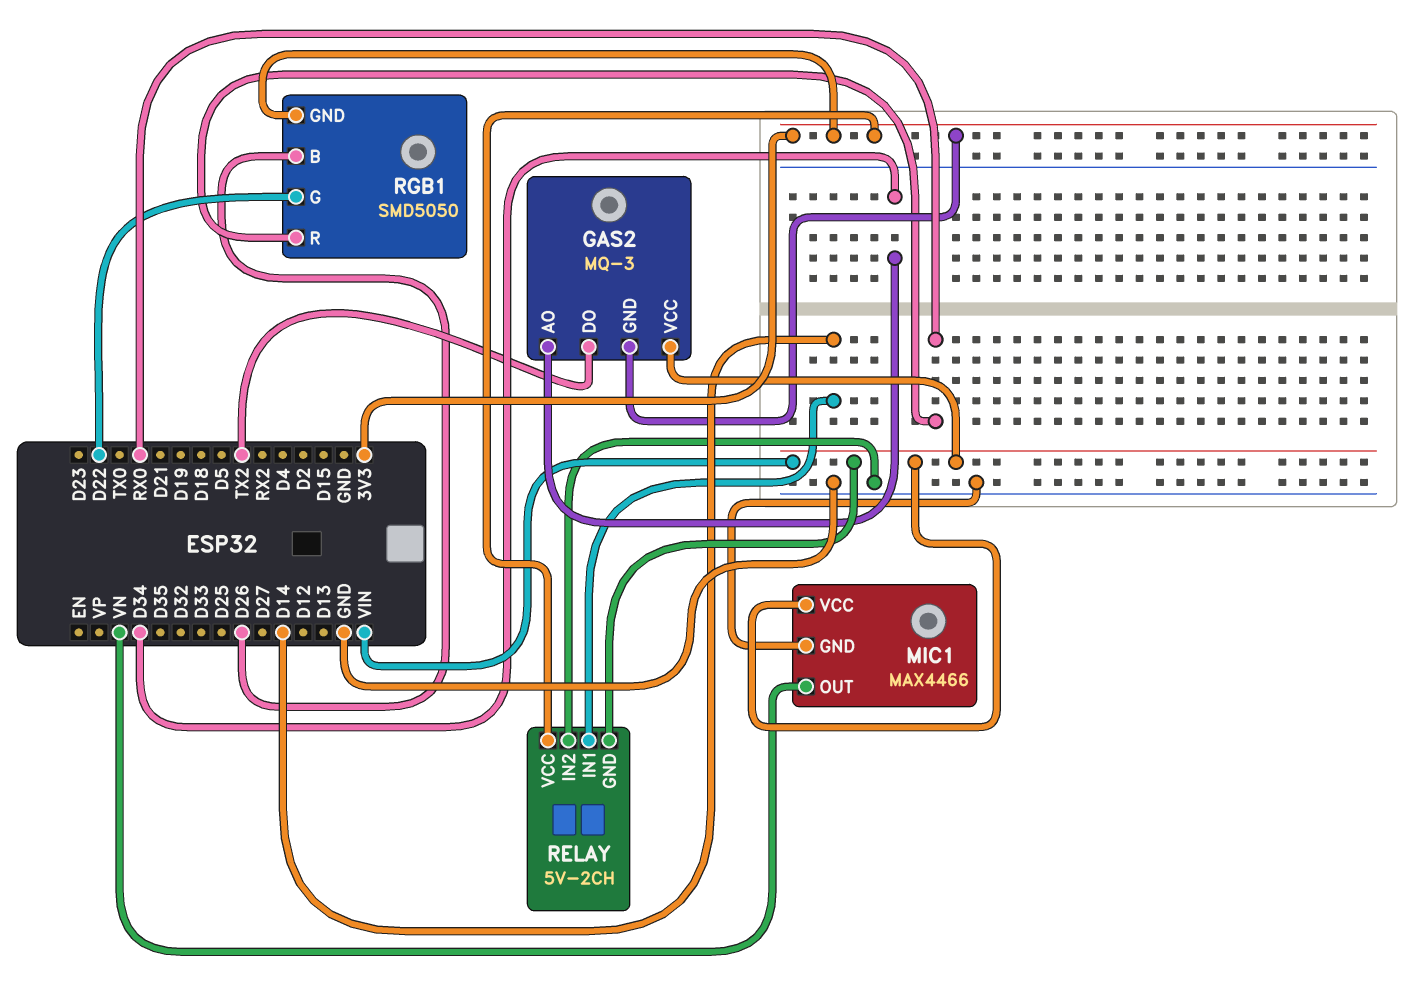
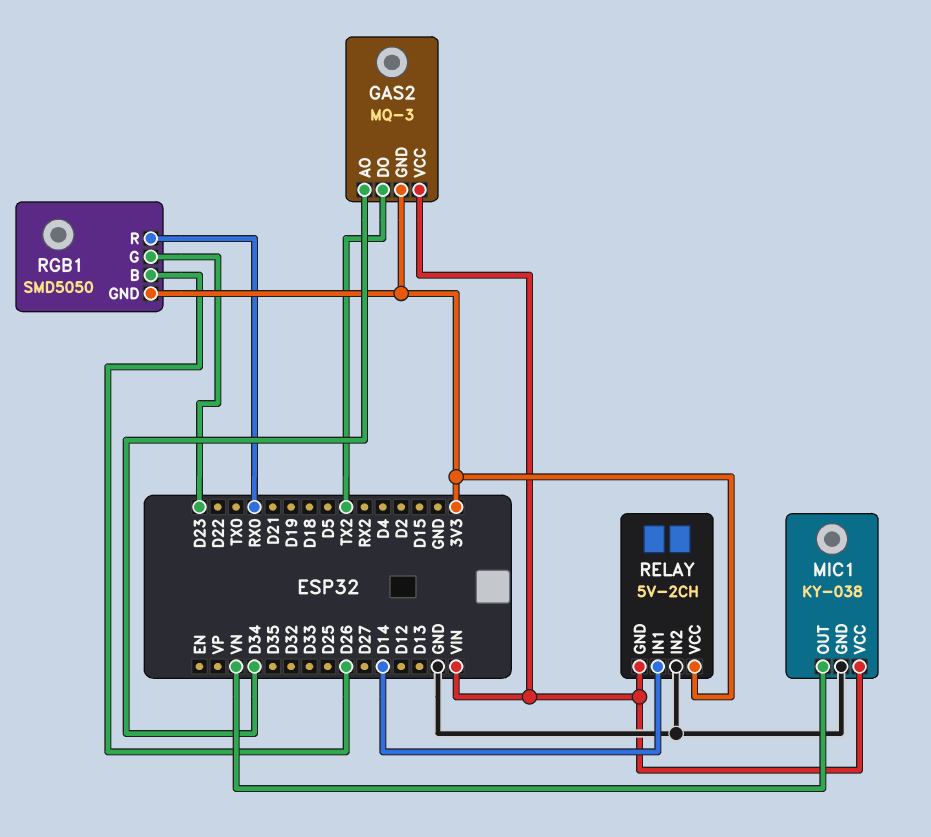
MIC1: MAX4466 -> KY-038
RGB1 pin G: D22 -> D23

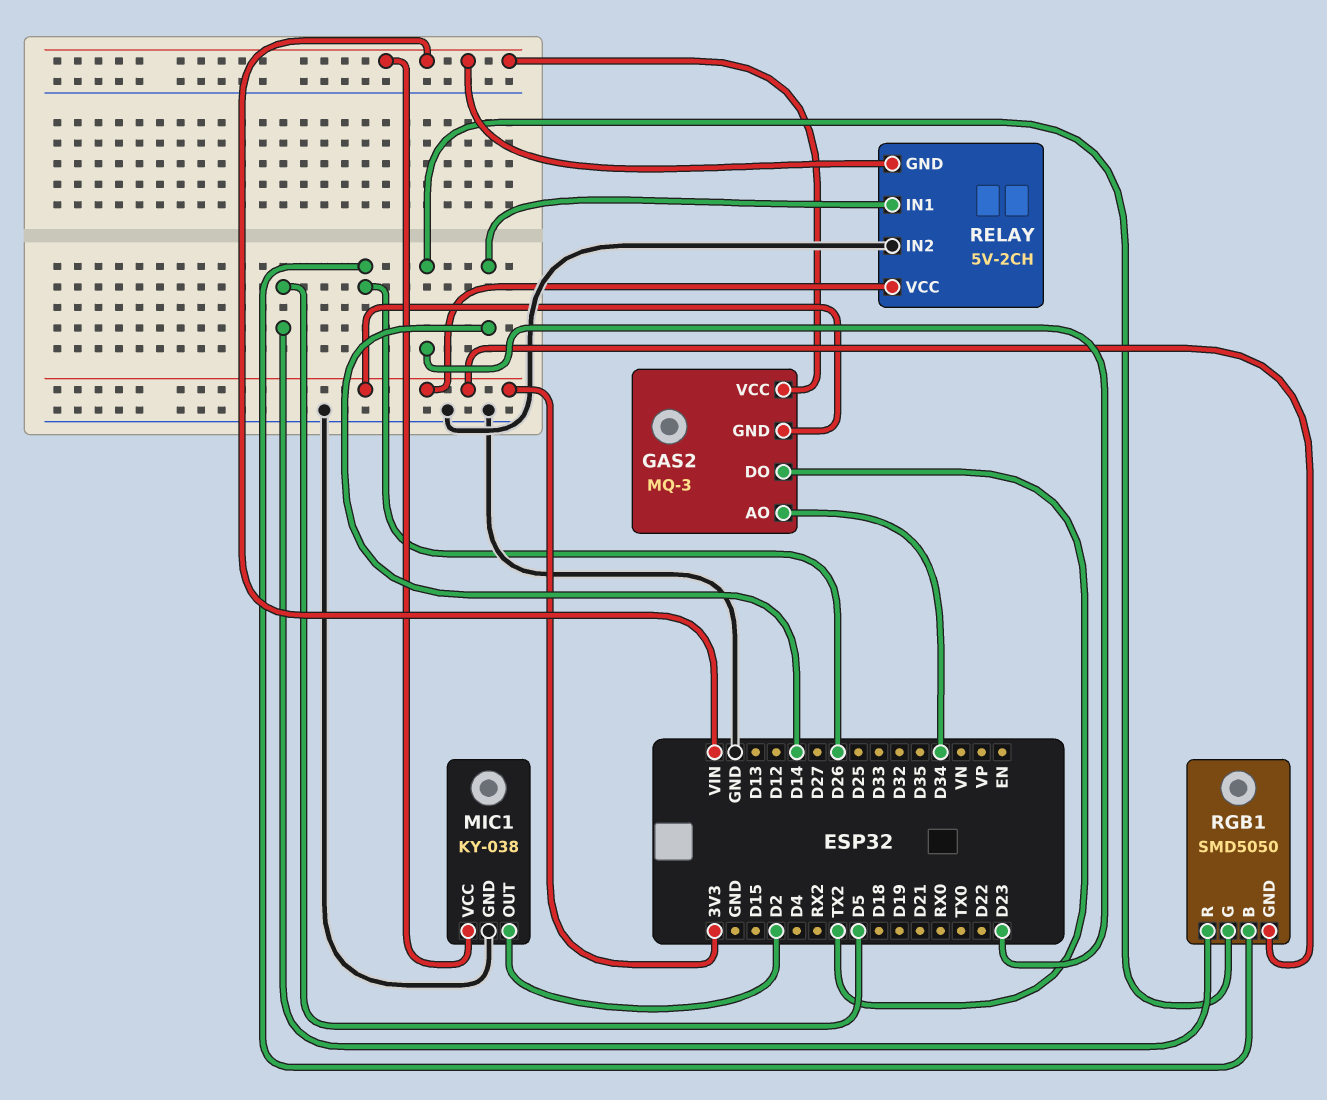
MIC1 pin OUT: VN -> D2
RGB1 pin R: RX0 -> D5

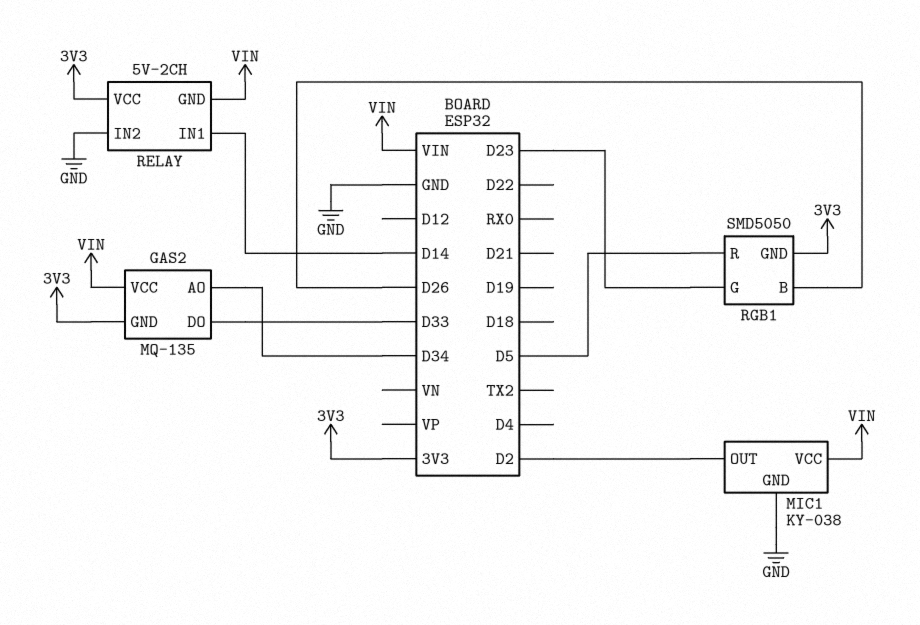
GAS2: MQ-3 -> MQ-135
GAS2 pin DO: TX2 -> D33

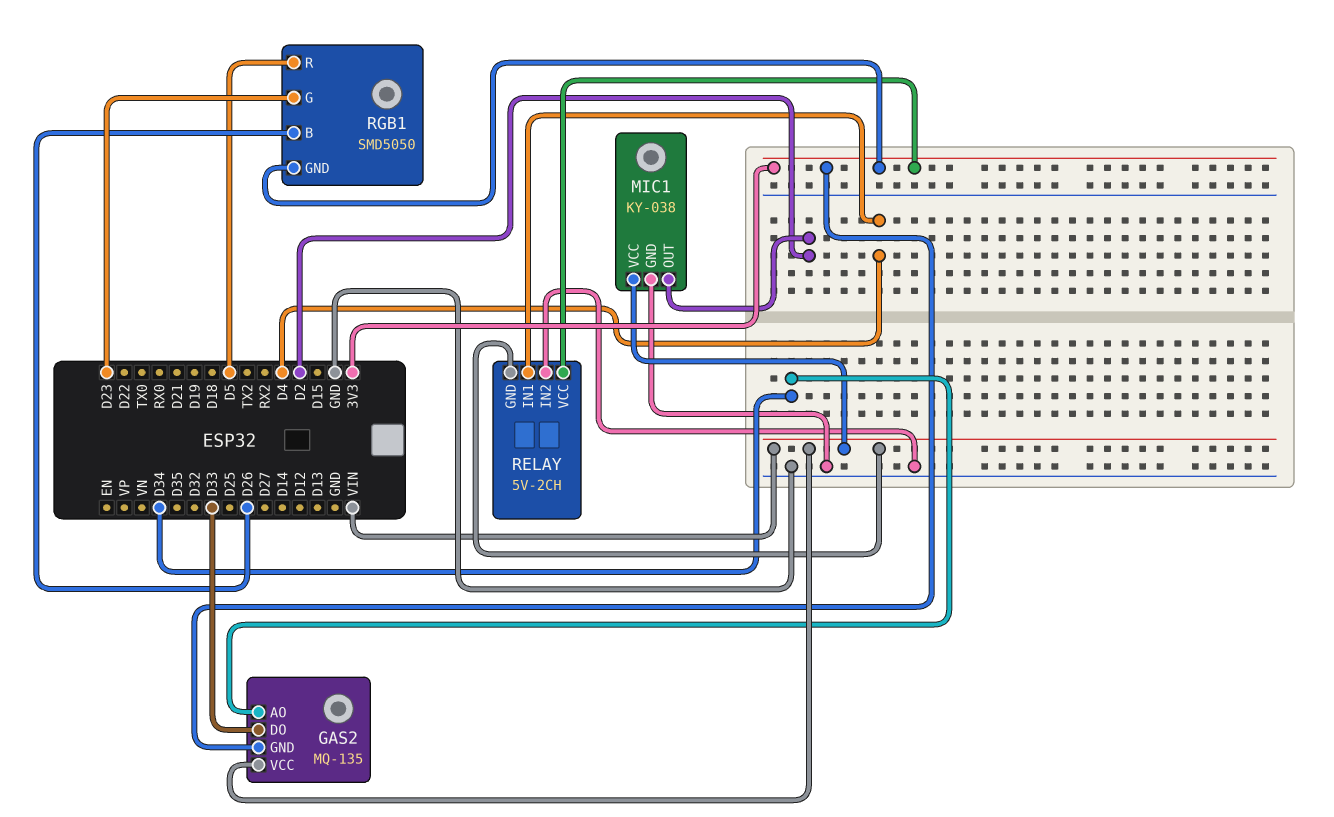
RELAY pin IN1: D14 -> D4

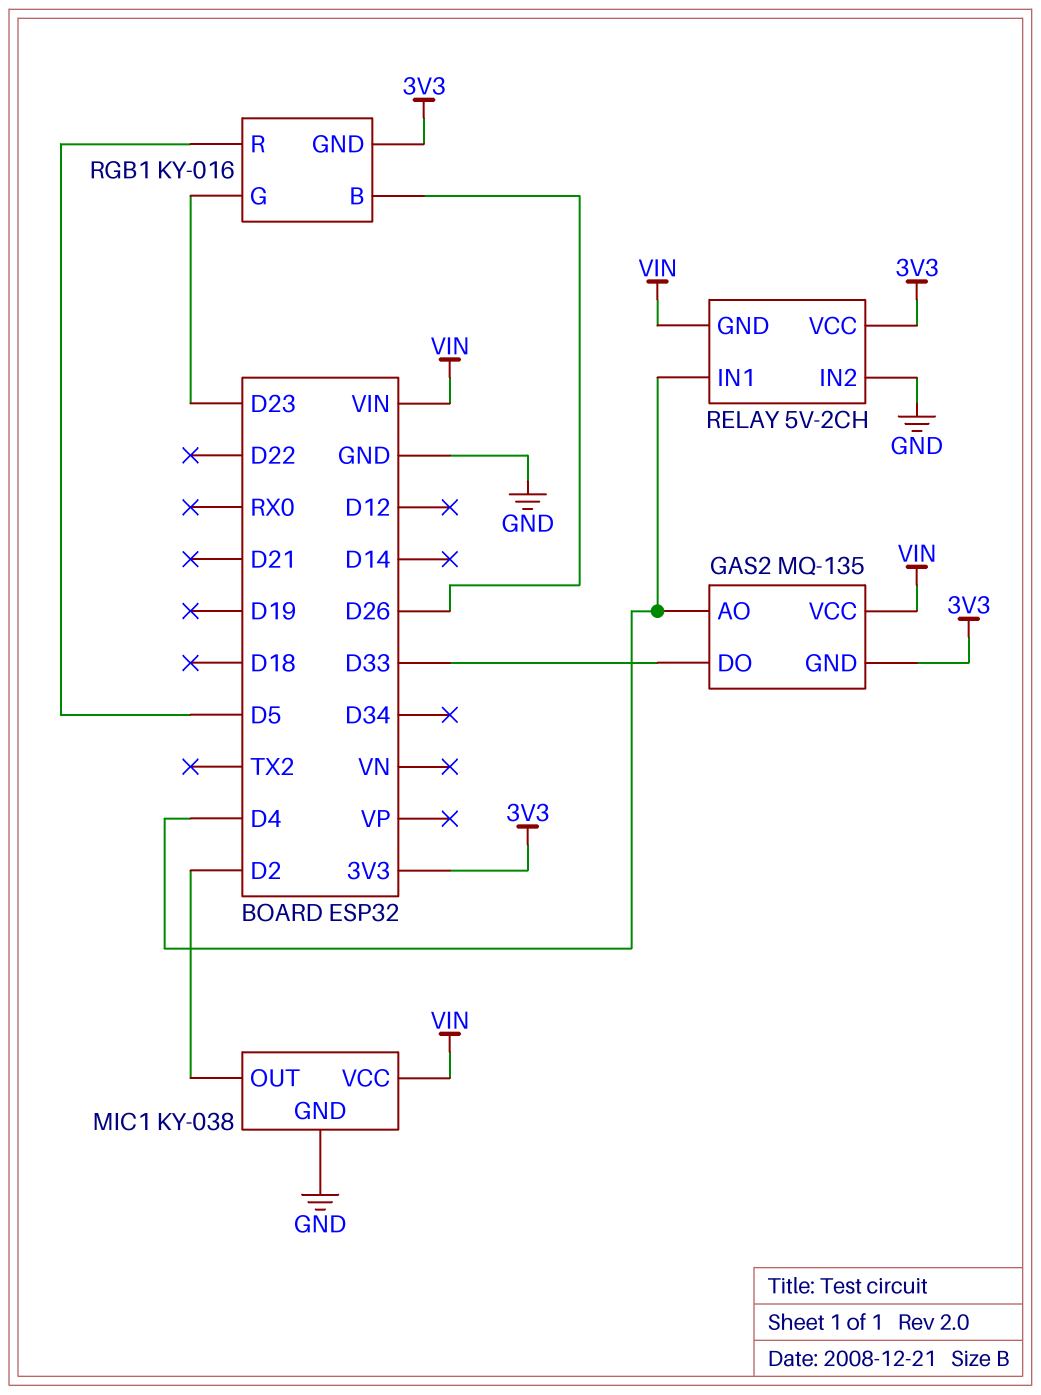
GAS2 pin AO: D34 -> D4
RGB1: SMD5050 -> KY-016

